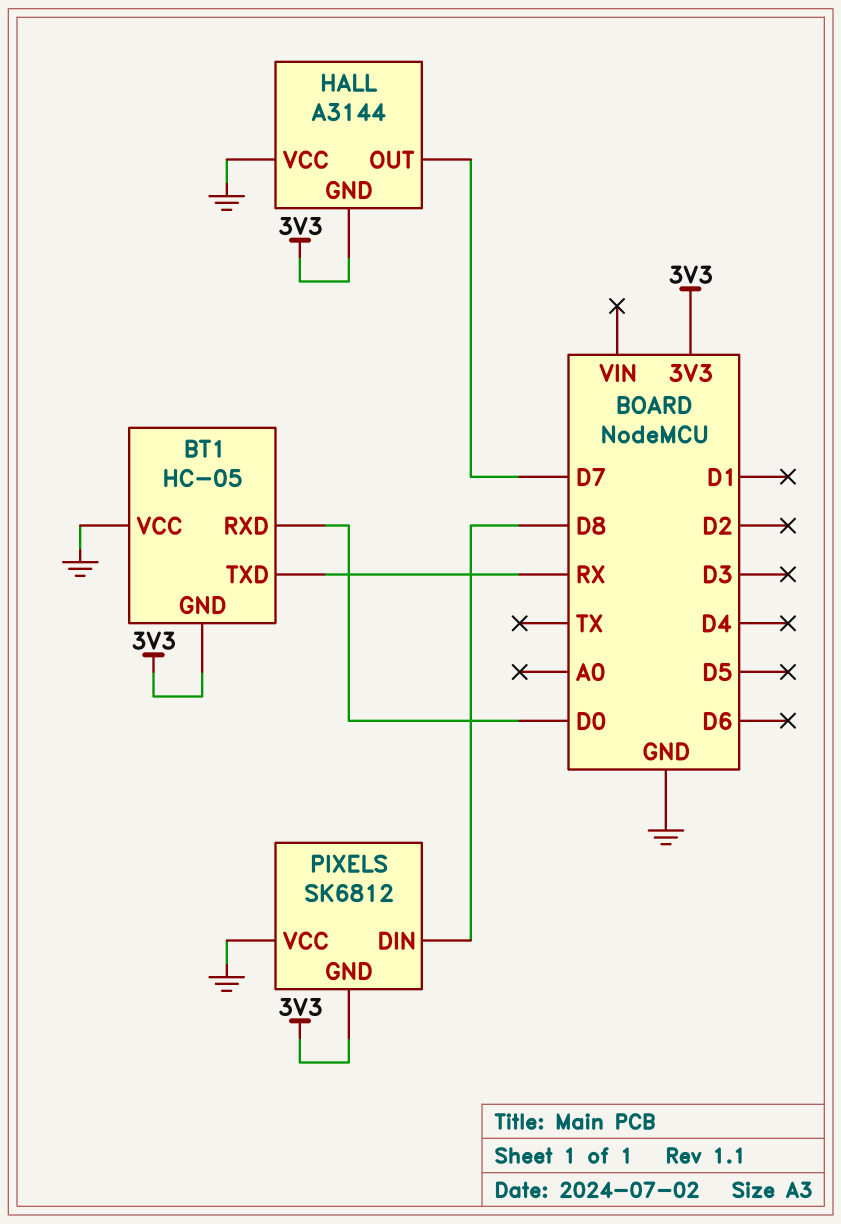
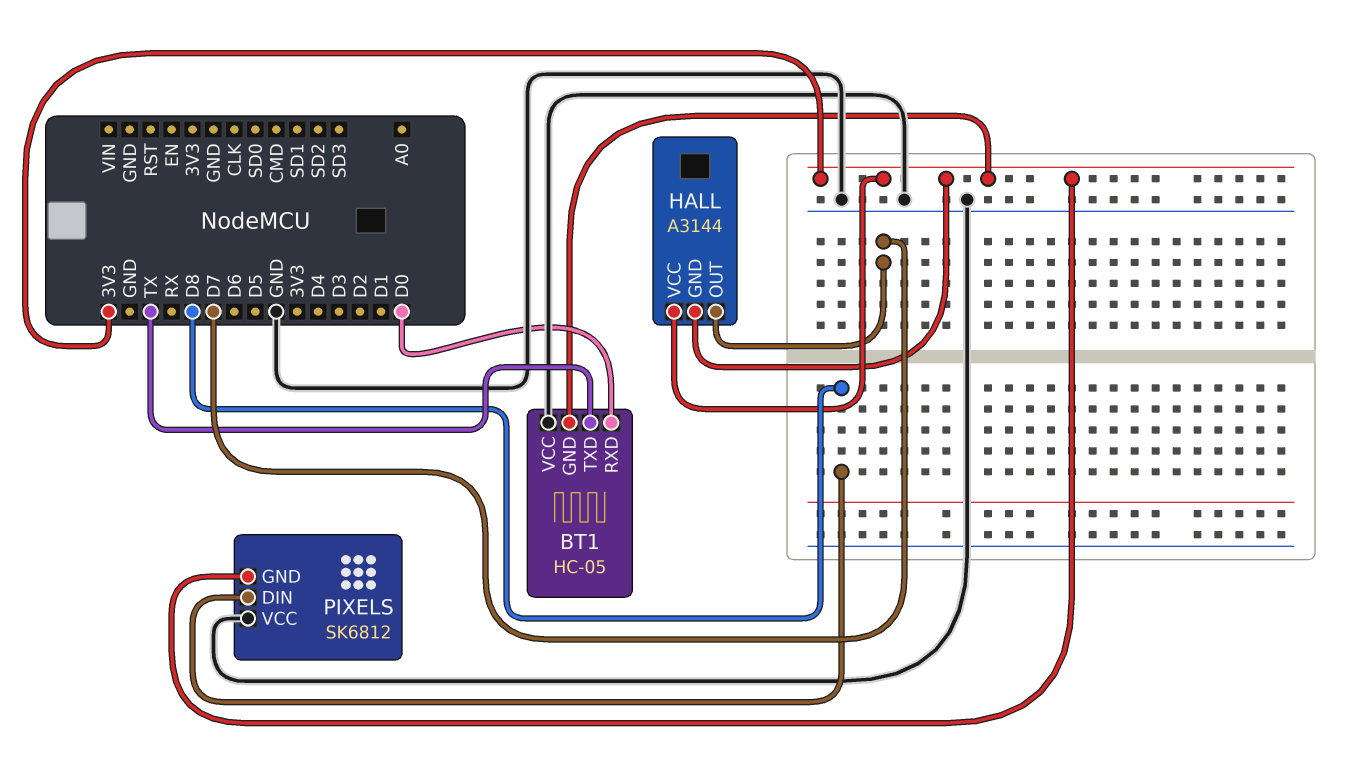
BT1 pin TXD: RX -> TX
HALL pin VCC: GND -> 3V3

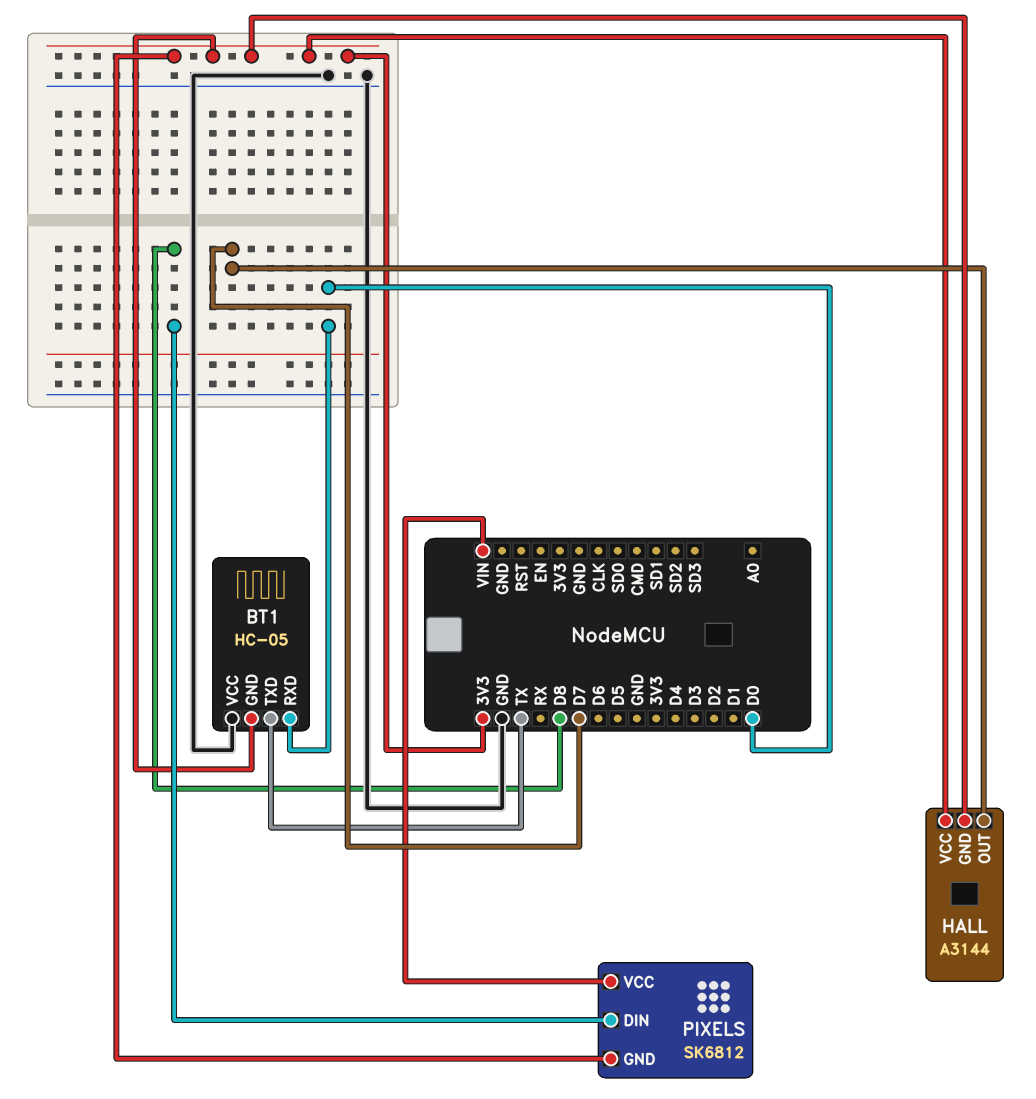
PIXELS pin VCC: GND -> VIN

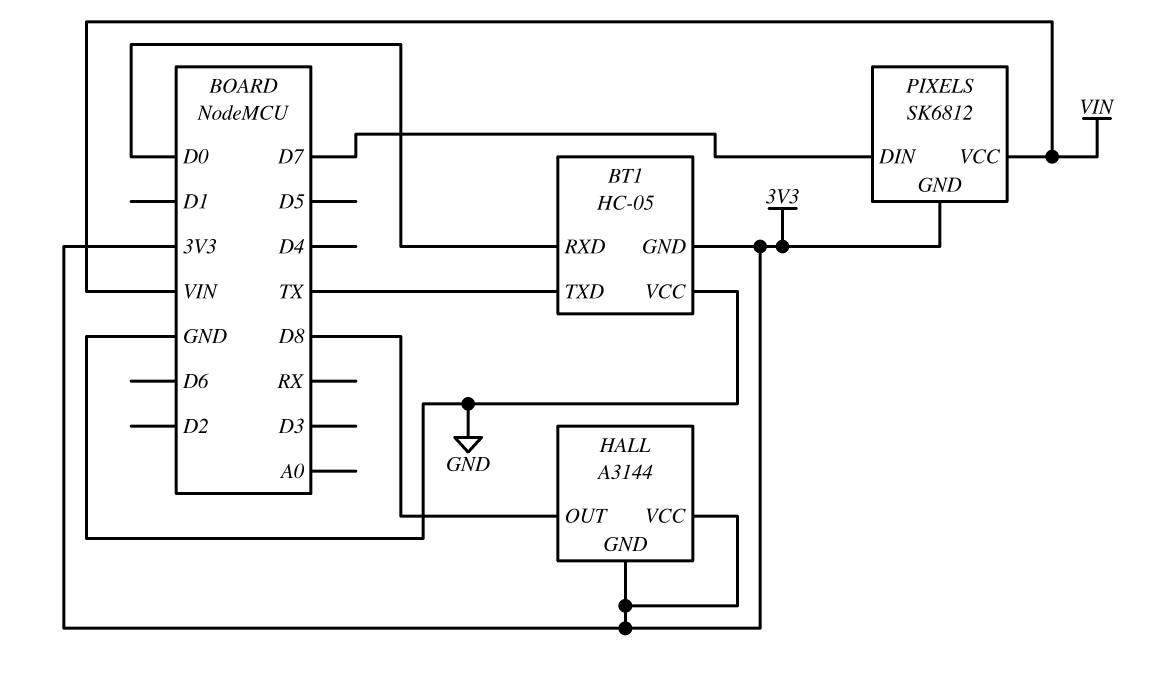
HALL pin OUT: D7 -> D8
PIXELS pin DIN: D8 -> D7

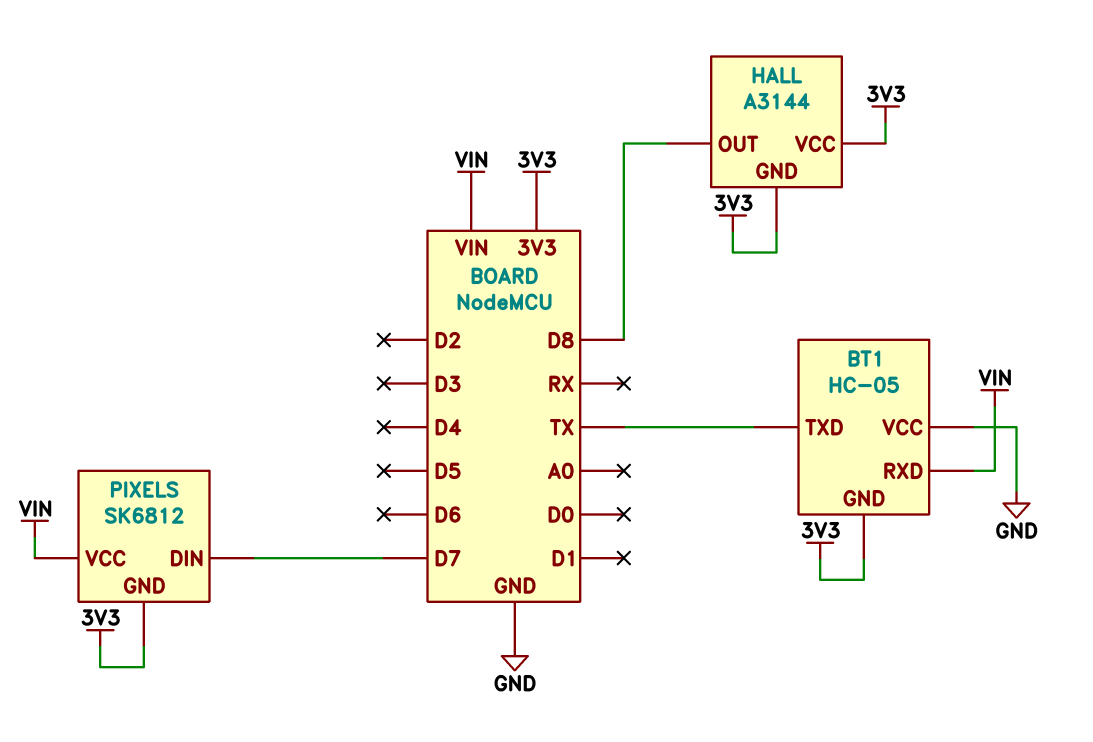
BT1 pin RXD: D0 -> VIN

